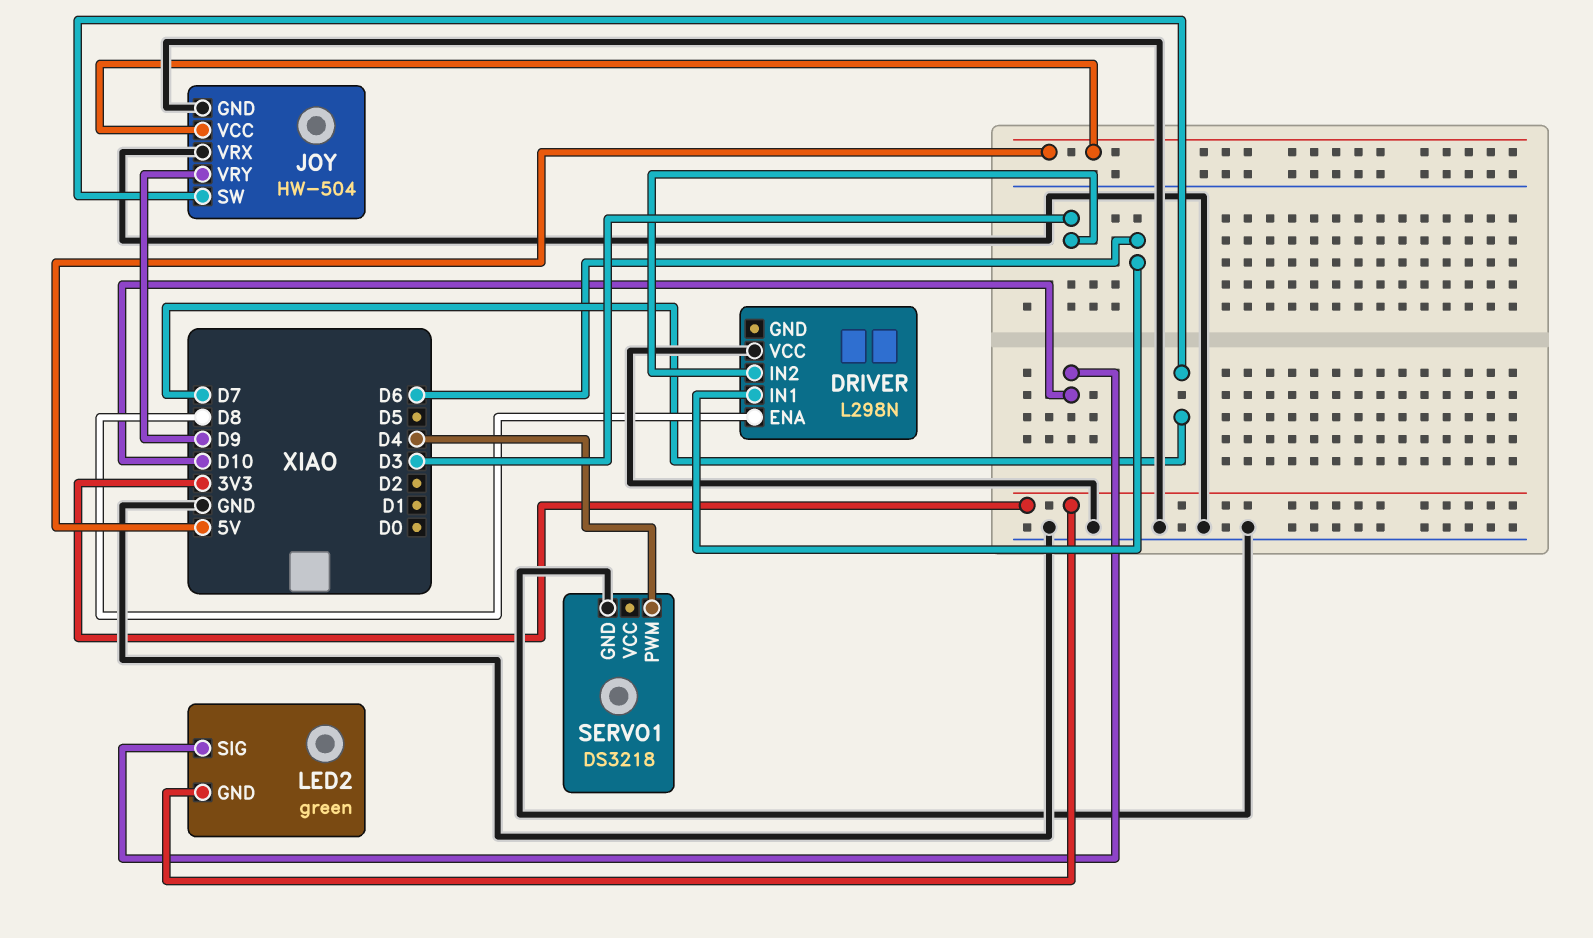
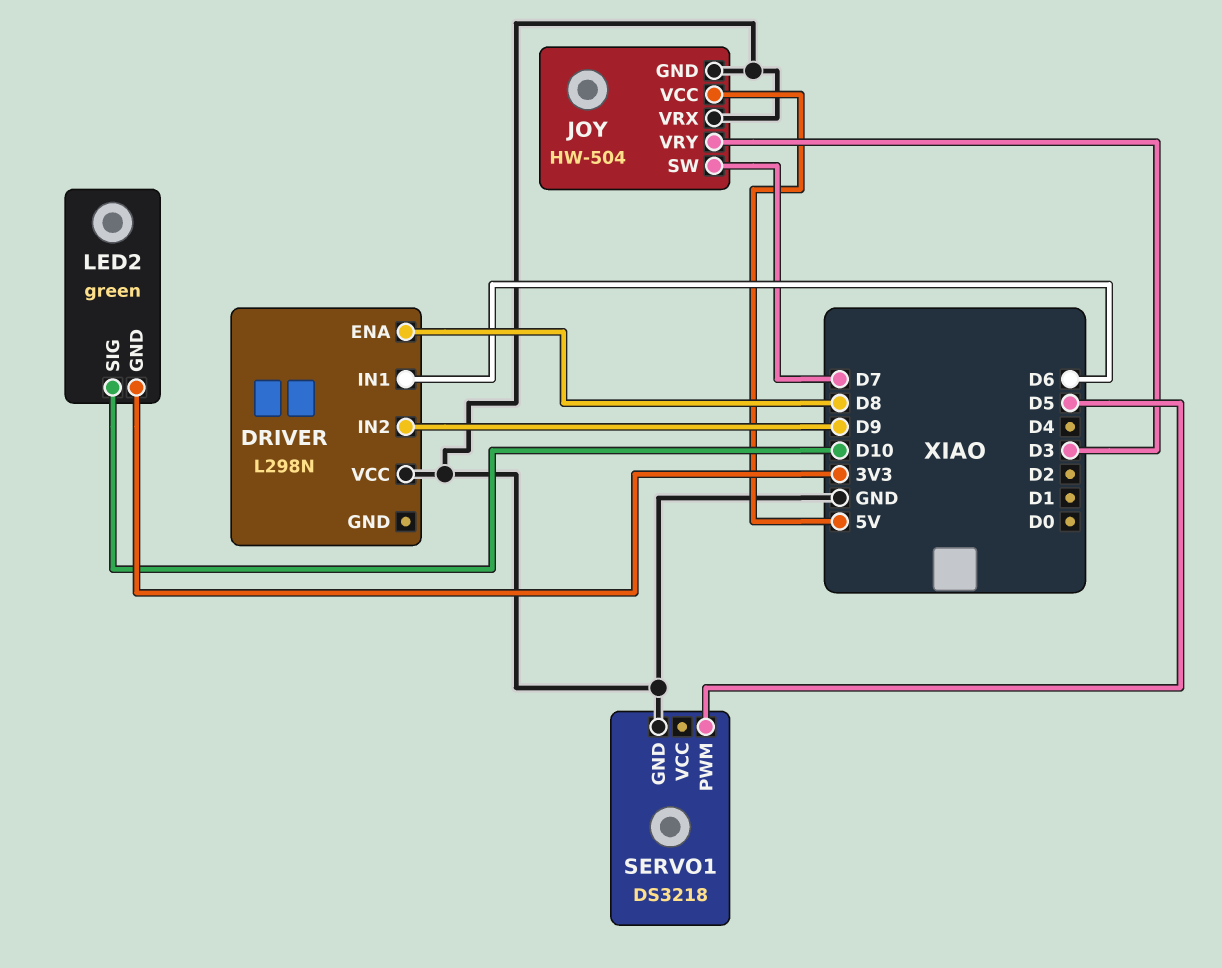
DRIVER pin IN2: D3 -> D9
JOY pin VRY: D9 -> D3
SERVO1 pin PWM: D4 -> D5

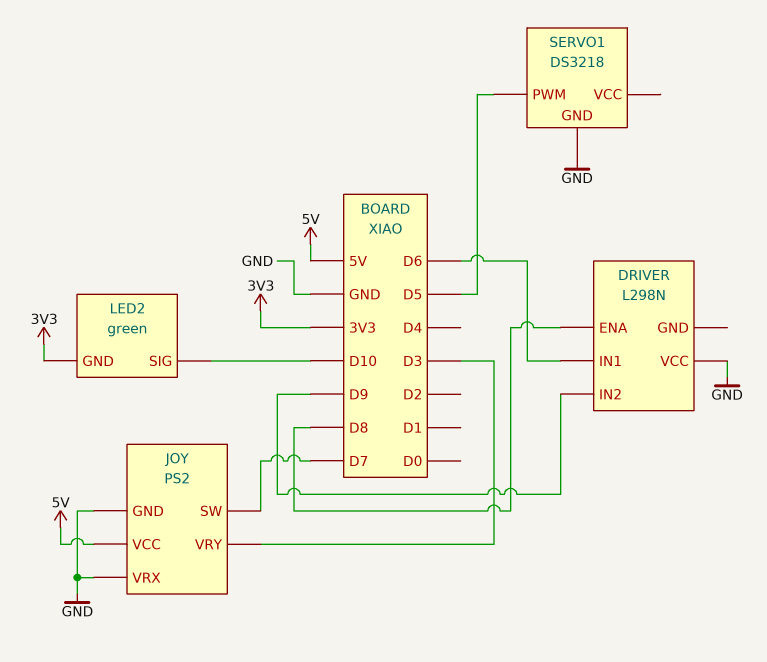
JOY: HW-504 -> PS2

